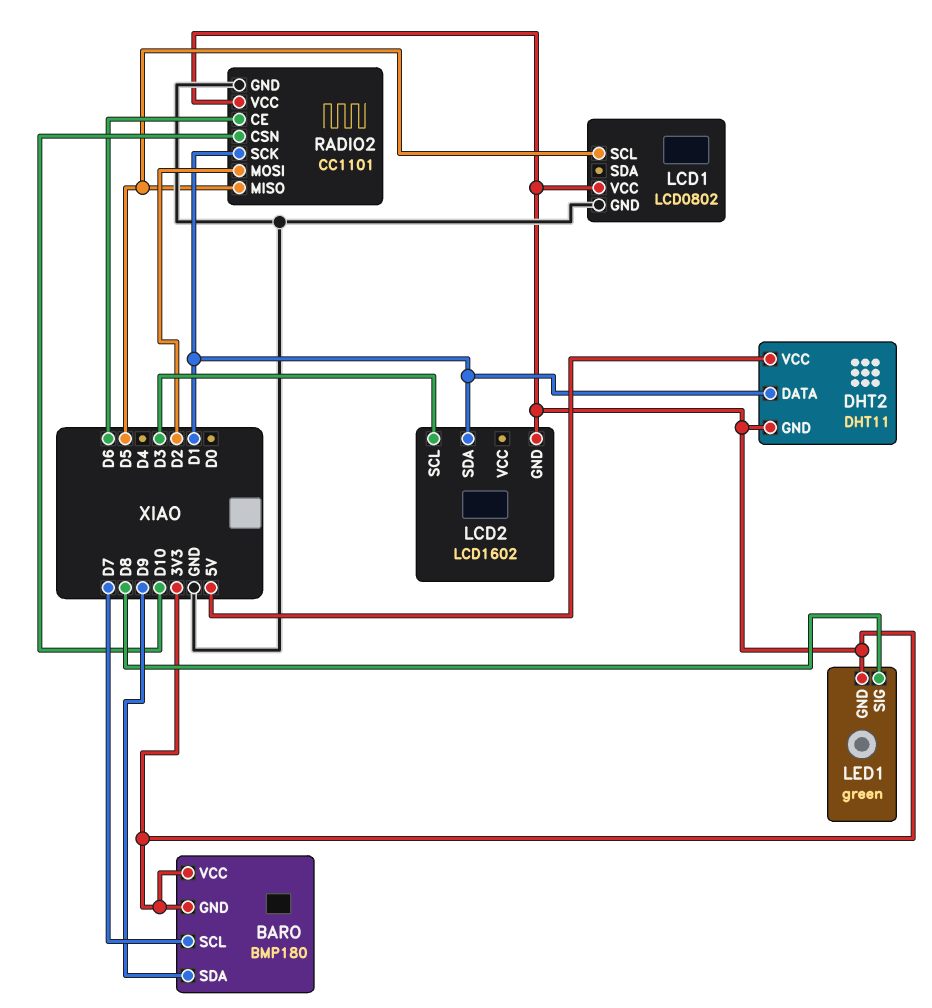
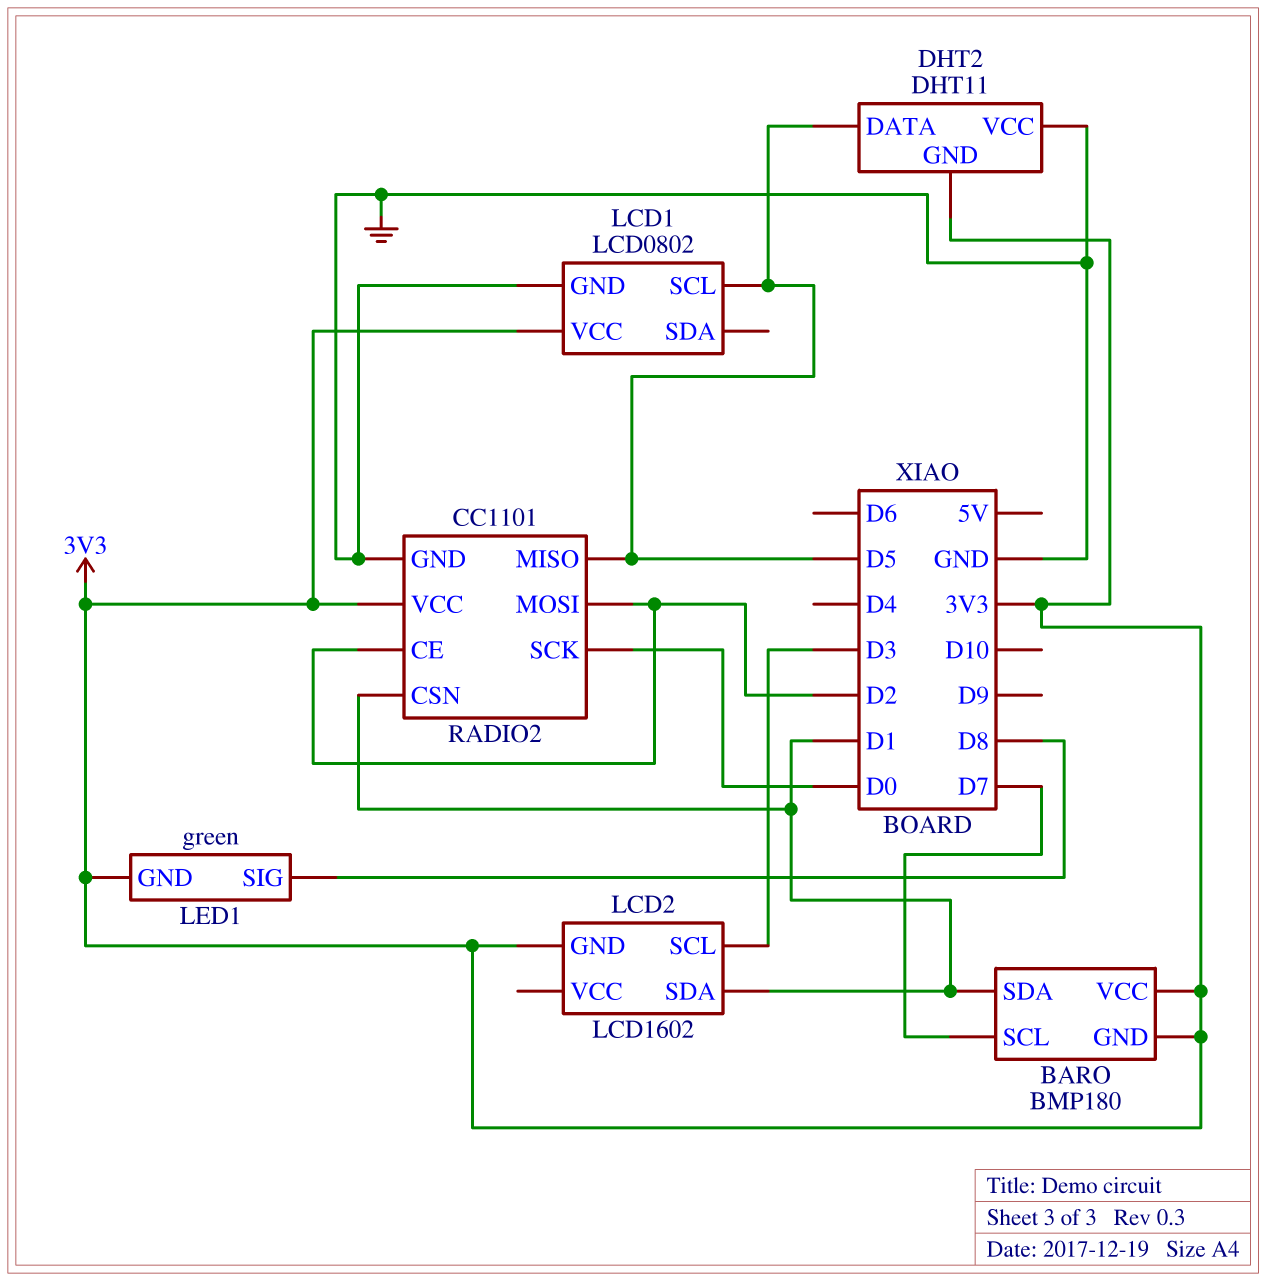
BARO pin SDA: D9 -> D1
DHT2 pin DATA: D1 -> D5
DHT2 pin VCC: 5V -> GND
RADIO2 pin CE: D6 -> D2
RADIO2 pin CSN: D10 -> D1
RADIO2 pin SCK: D1 -> D0

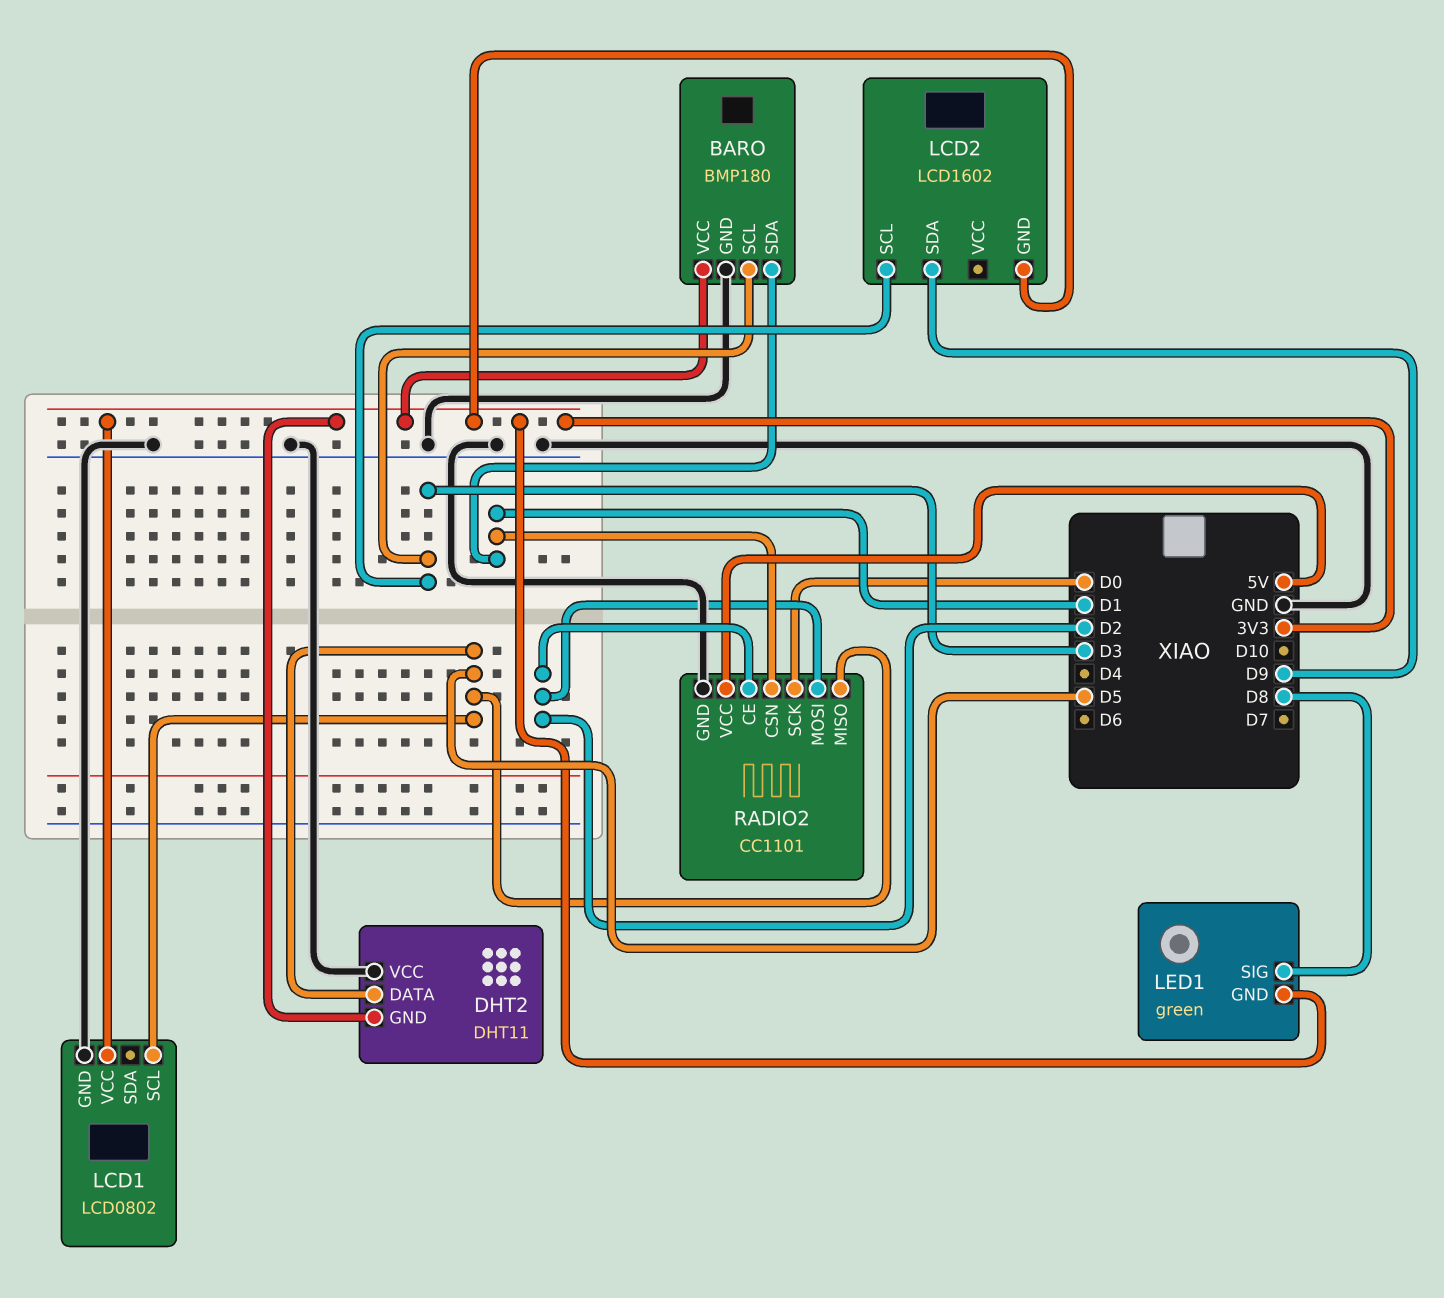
BARO pin GND: 3V3 -> GND
BARO pin SCL: D7 -> D3
LCD2 pin SDA: D1 -> D9
RADIO2 pin VCC: 3V3 -> 5V

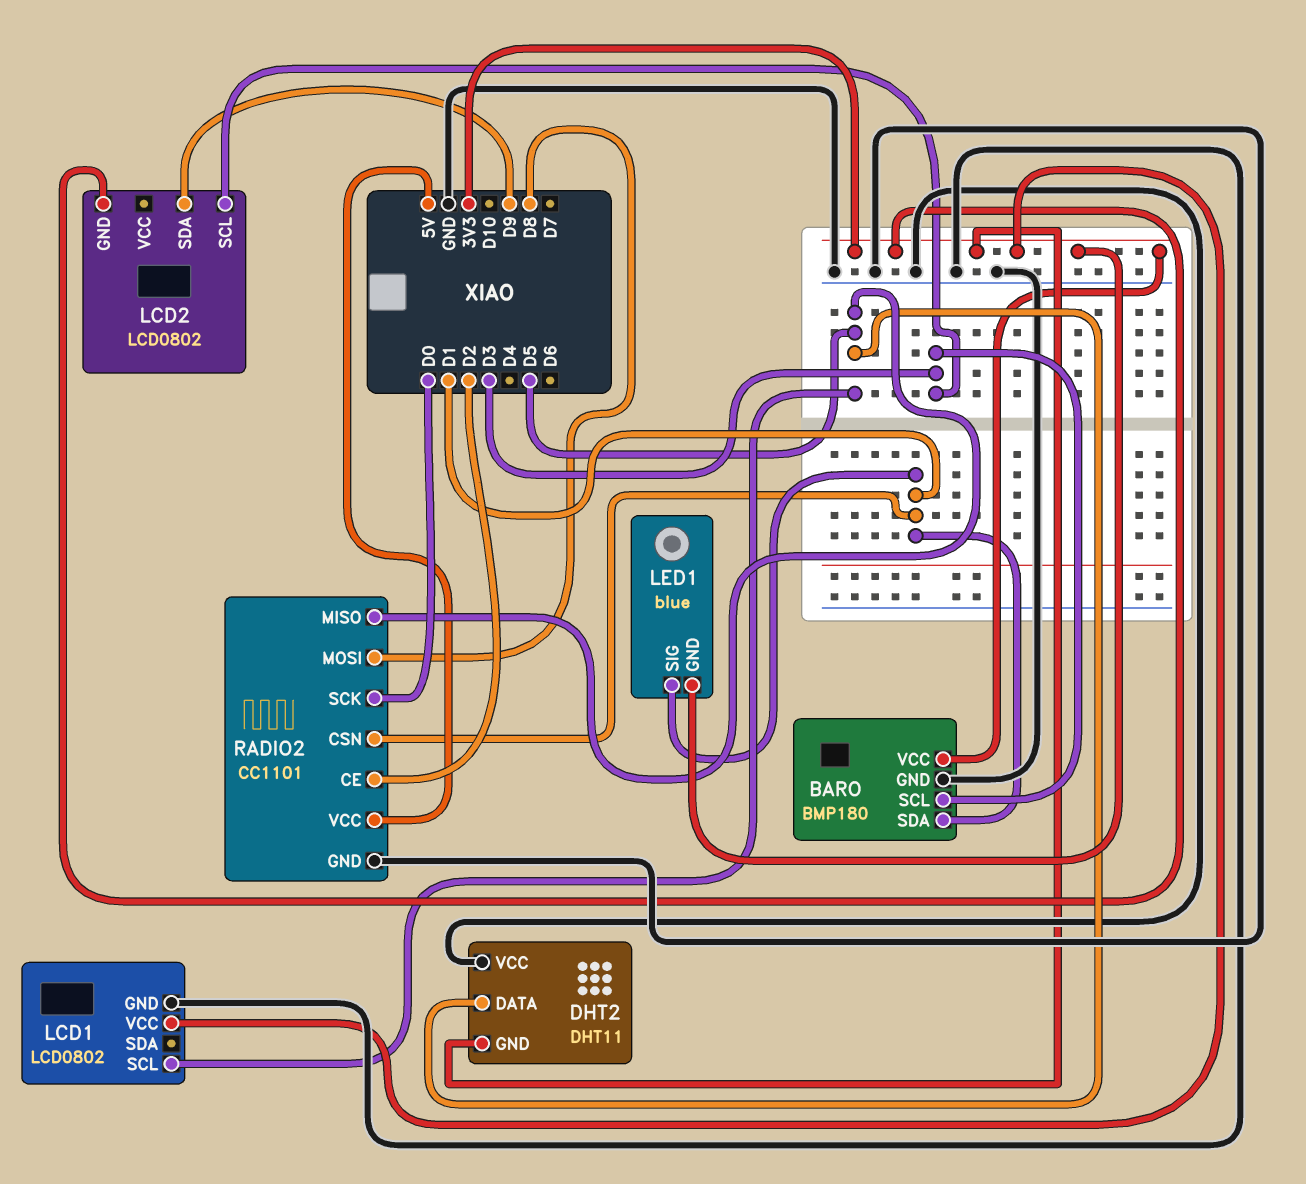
LCD2: LCD1602 -> LCD0802
LED1: green -> blue
LED1 pin SIG: D8 -> D1
RADIO2 pin MOSI: D2 -> D8

